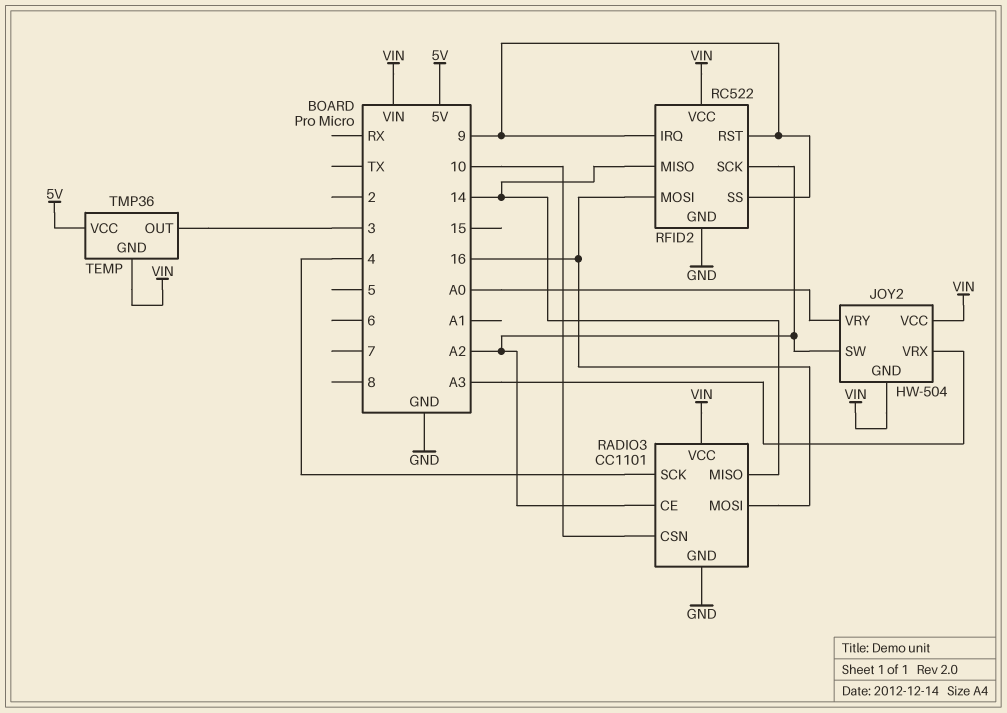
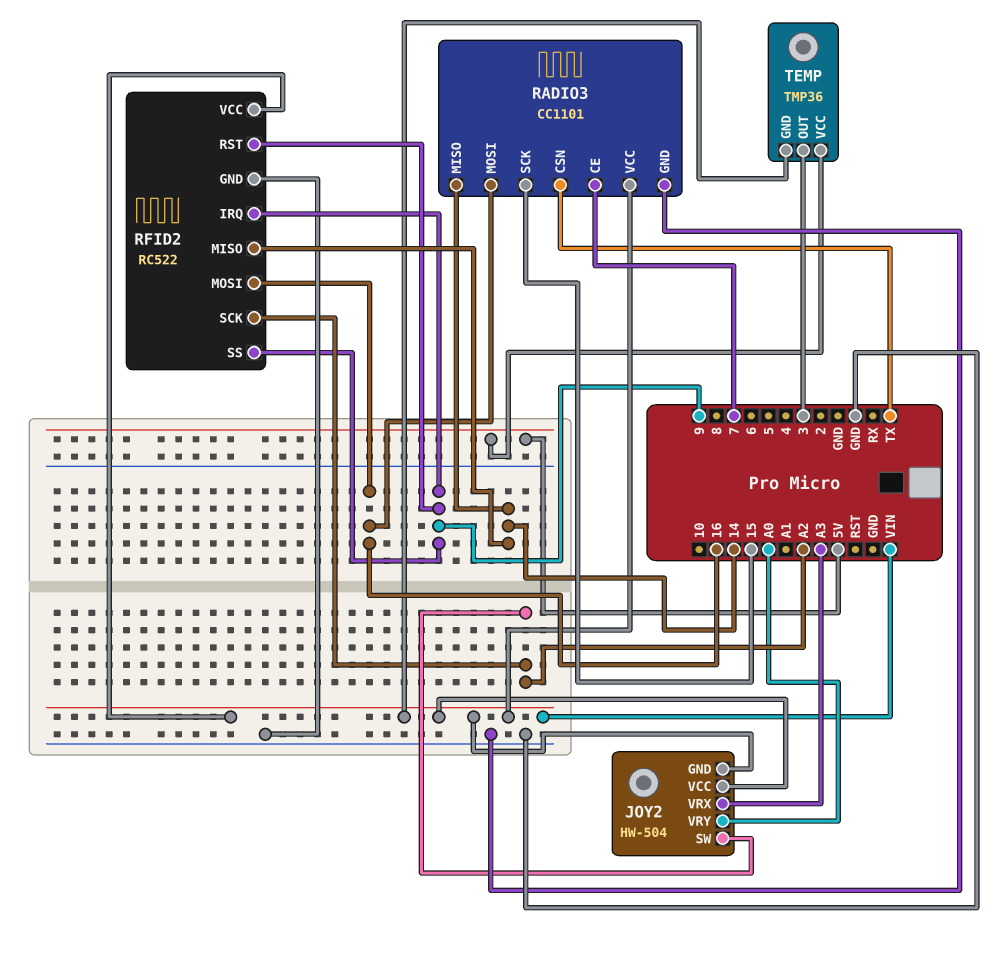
RADIO3 pin CE: A2 -> 7
RADIO3 pin CSN: 10 -> TX
RADIO3 pin SCK: 4 -> 15

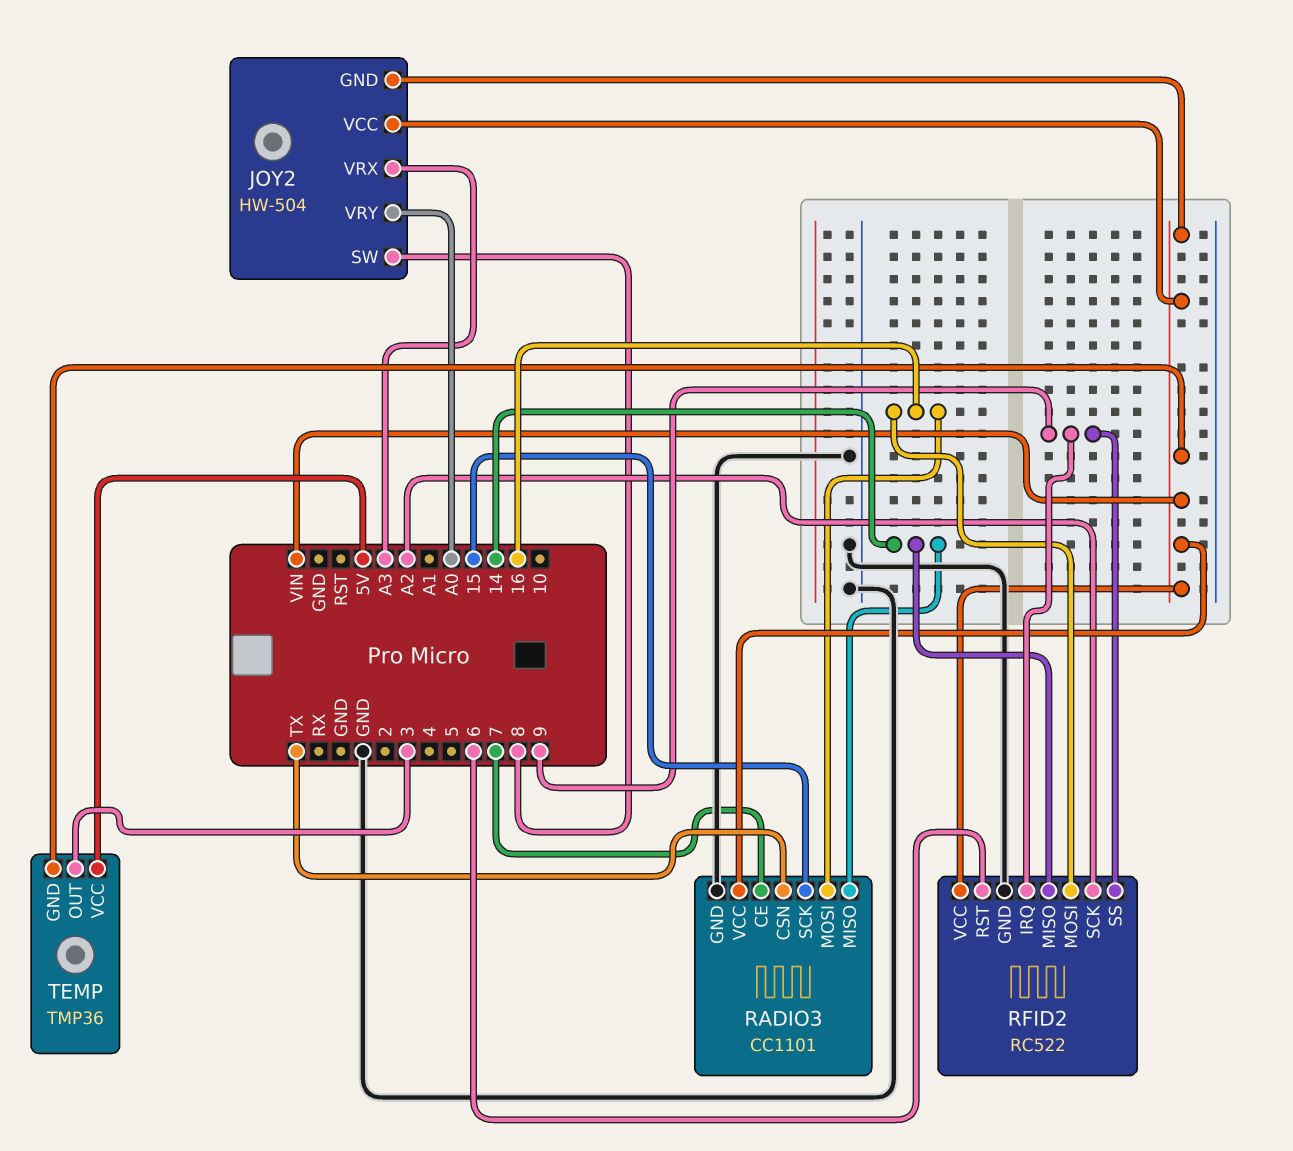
JOY2 pin SW: A2 -> 8
RFID2 pin RST: 9 -> 6

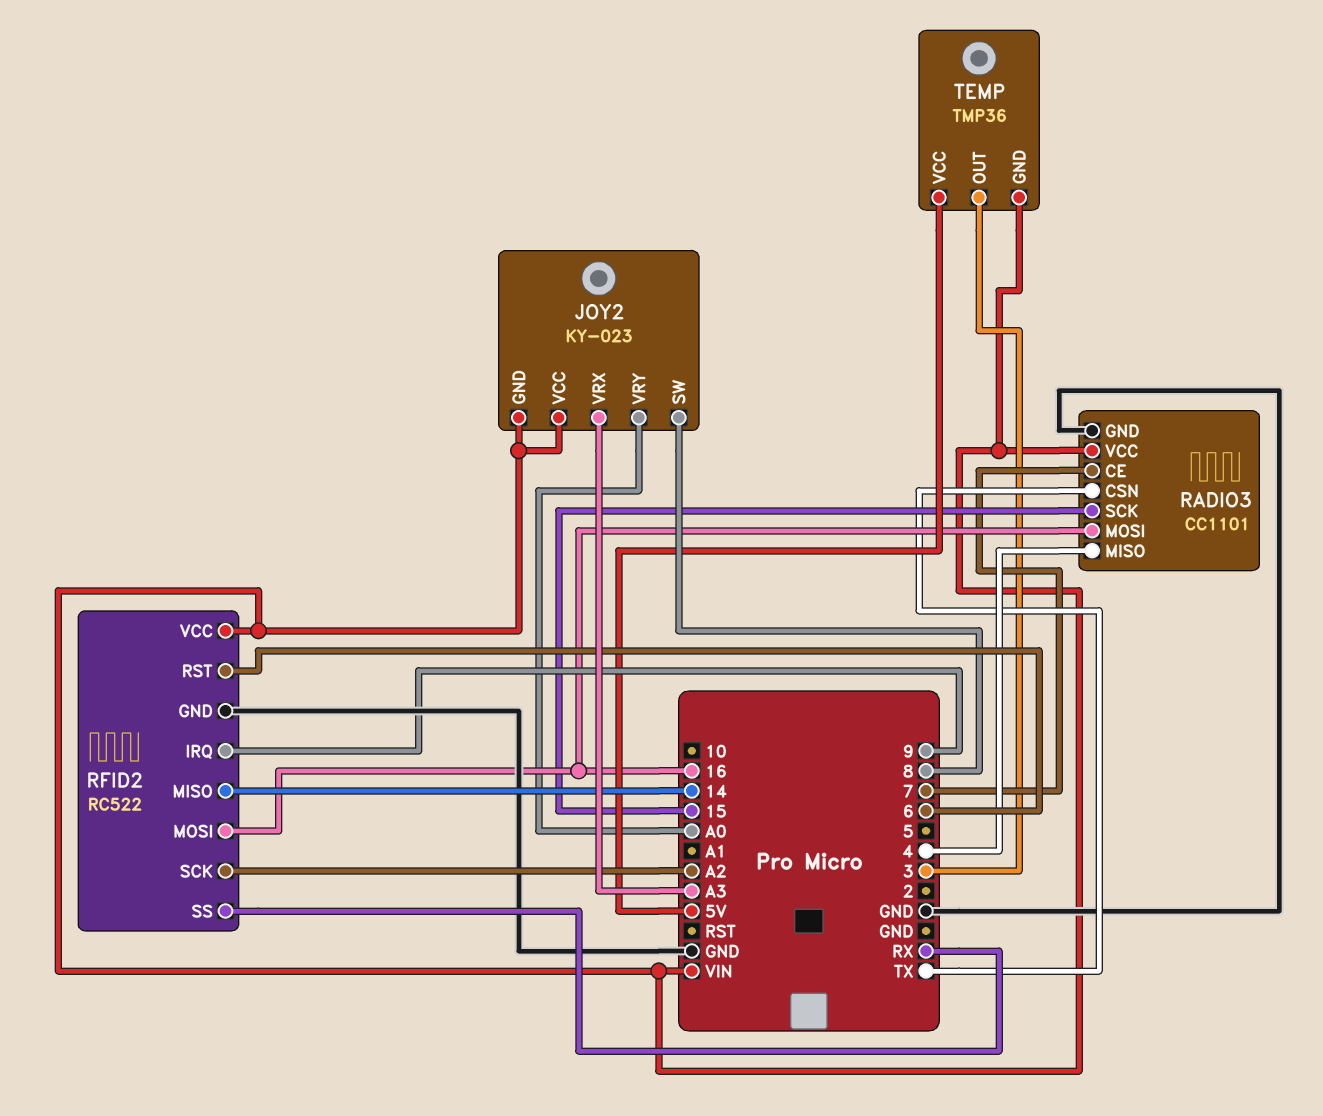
JOY2: HW-504 -> KY-023
RADIO3 pin MISO: 14 -> 4
RFID2 pin SS: 9 -> RX

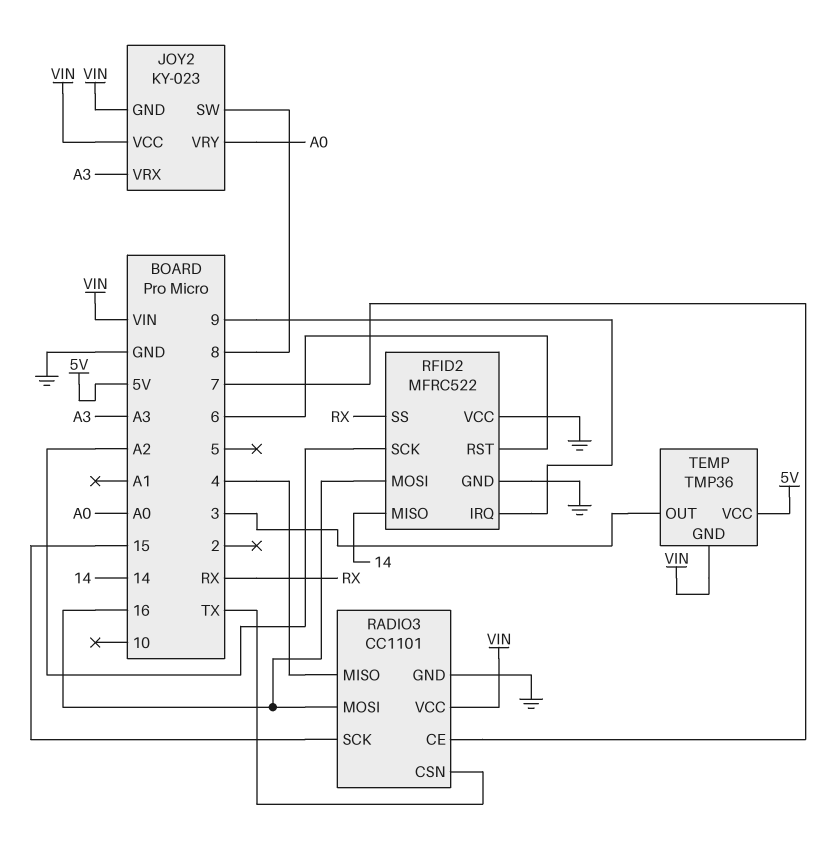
RFID2: RC522 -> MFRC522
RFID2 pin VCC: VIN -> GND

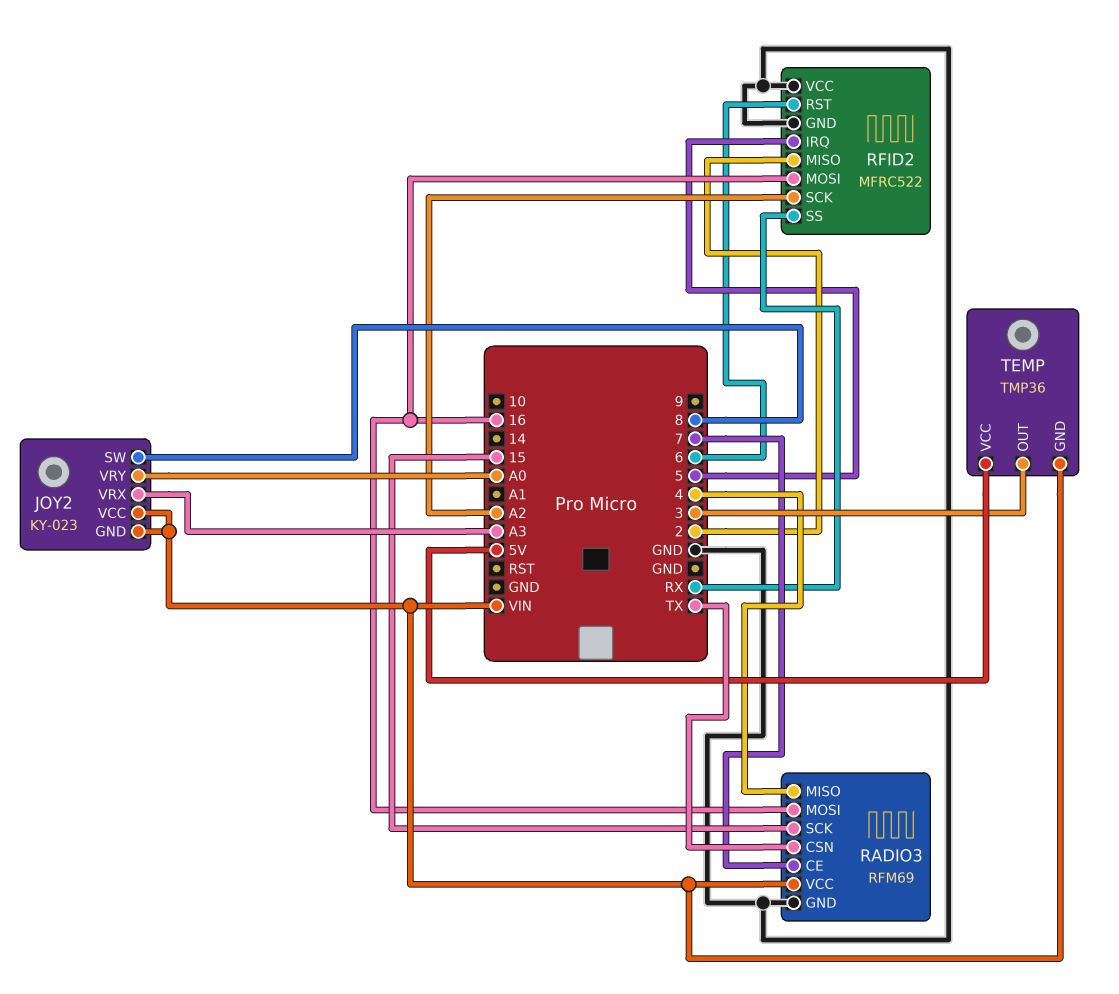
RADIO3: CC1101 -> RFM69
RFID2 pin IRQ: 9 -> 5
RFID2 pin MISO: 14 -> 2

